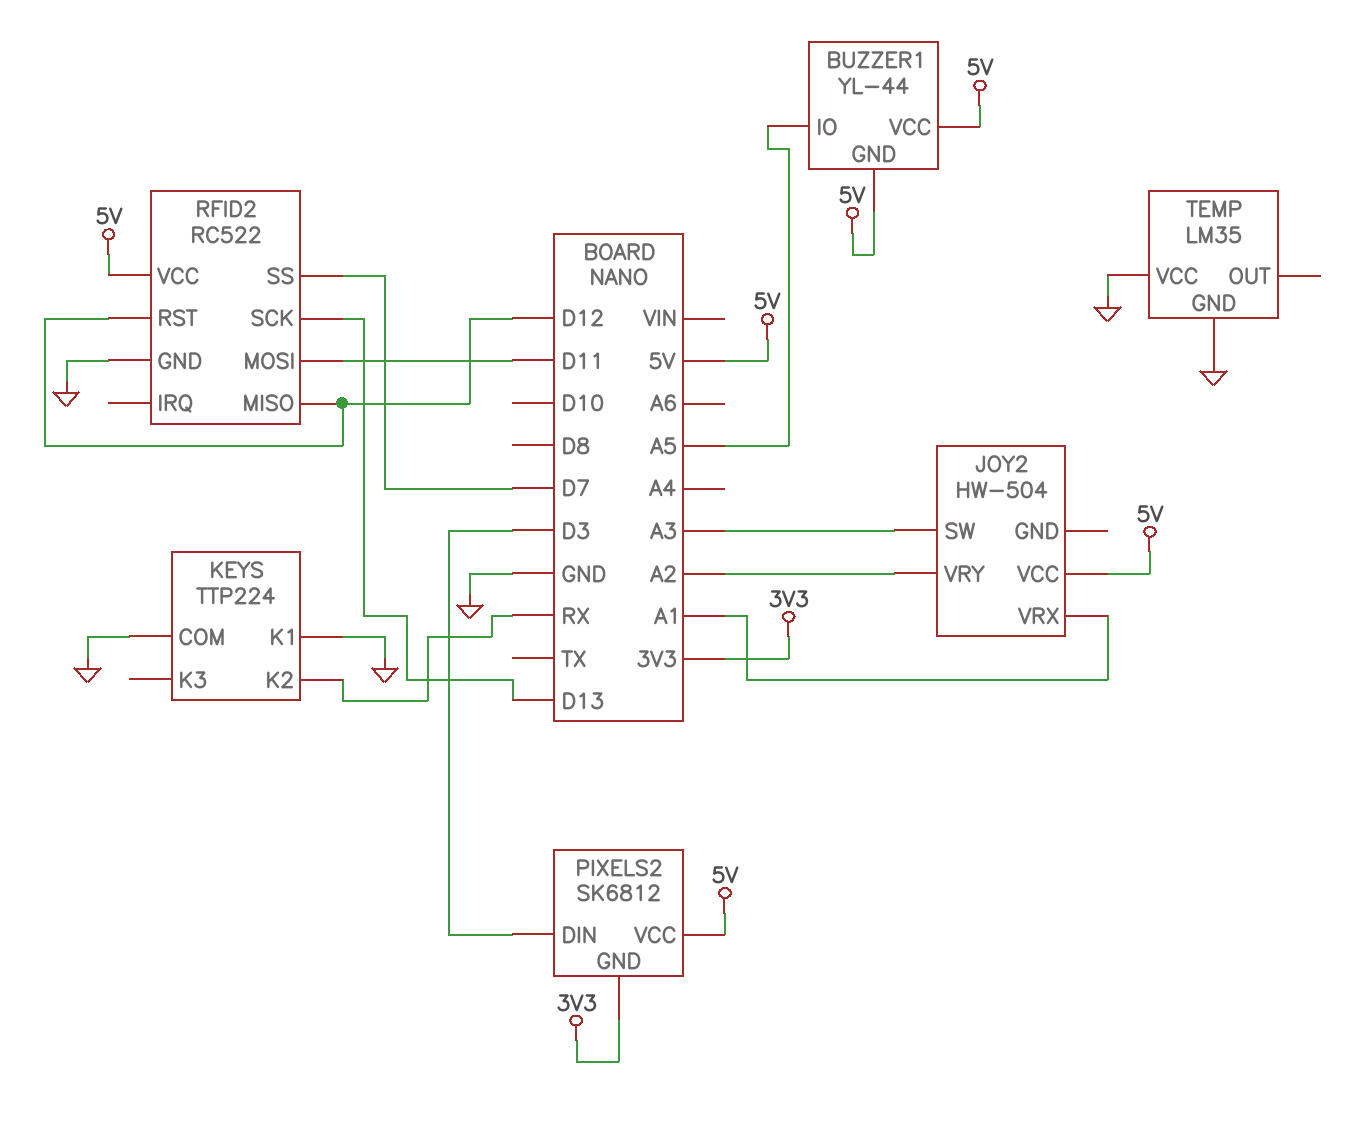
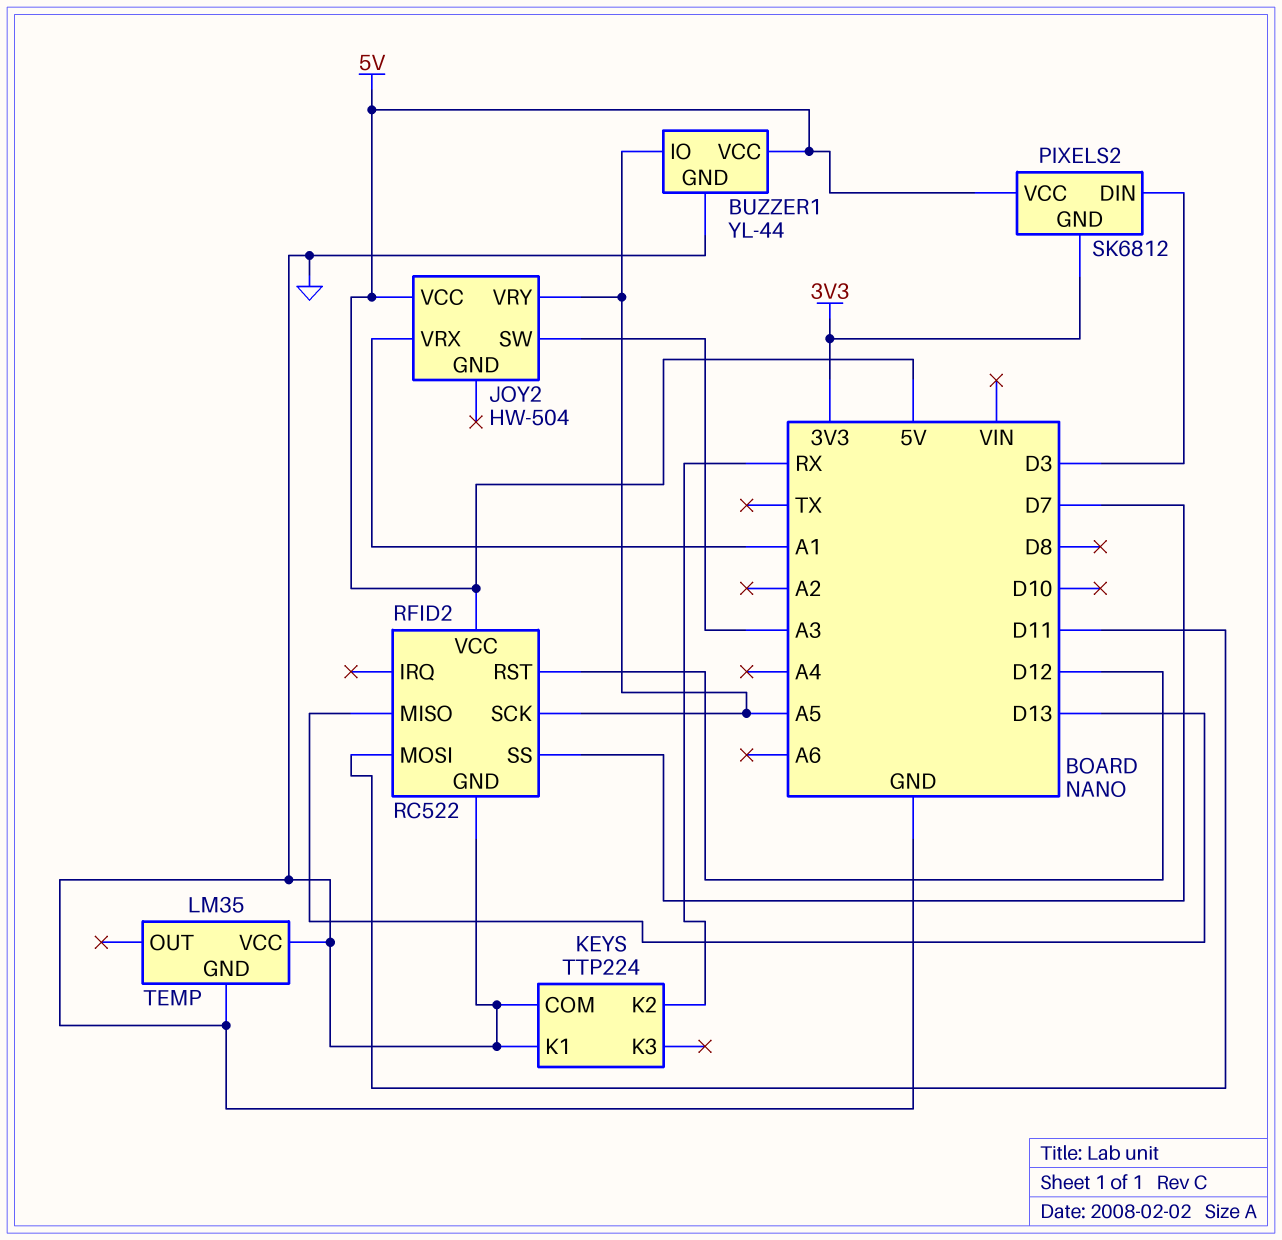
BUZZER1 pin GND: 5V -> GND
JOY2 pin VRY: A2 -> A5
RFID2 pin MISO: D12 -> D13
RFID2 pin SCK: D13 -> A5

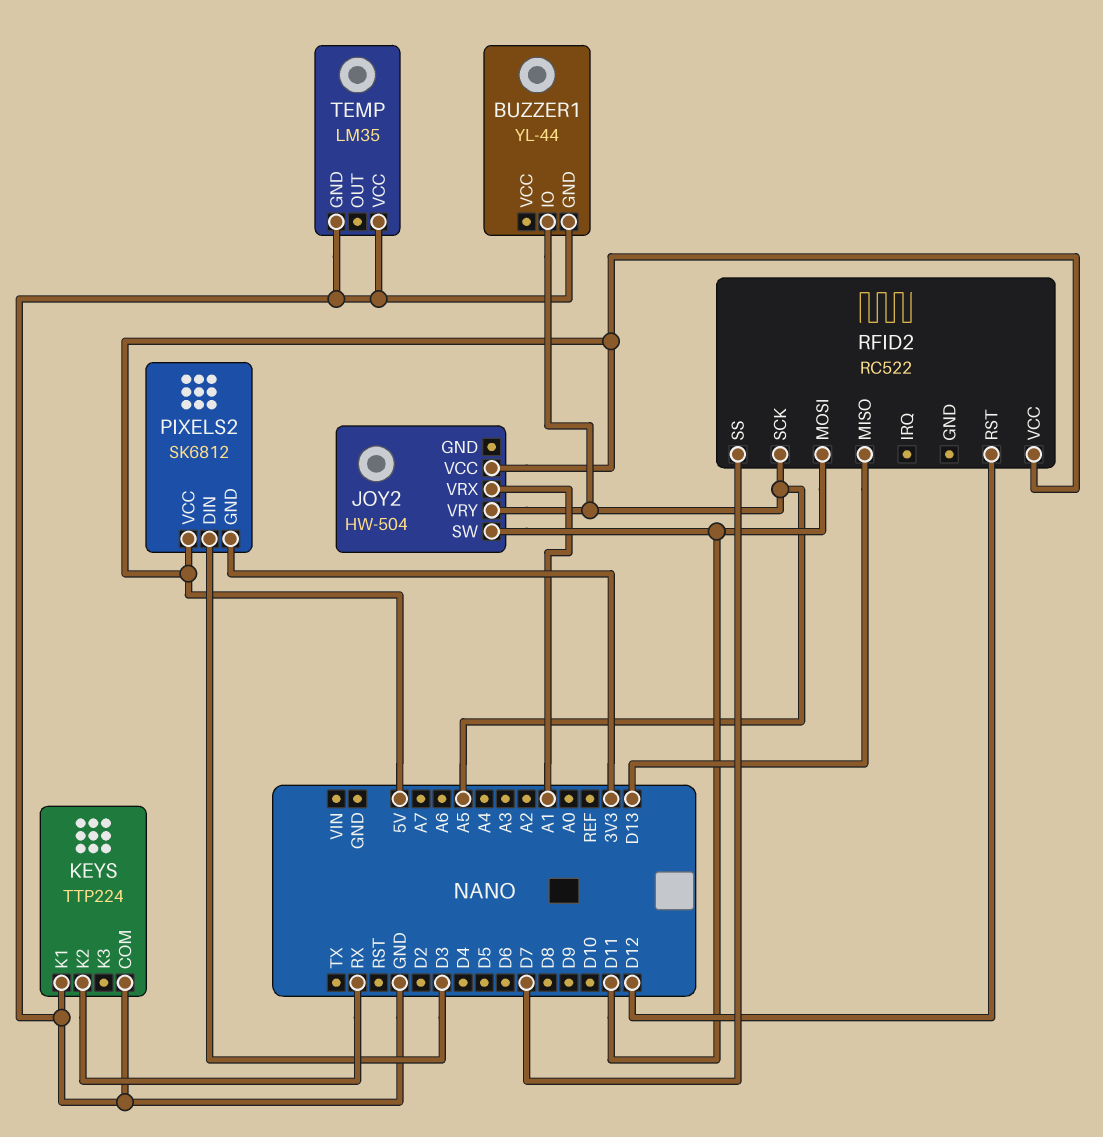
BUZZER1 pin VCC: 5V -> none
JOY2 pin SW: A3 -> D11
RFID2 pin GND: GND -> none

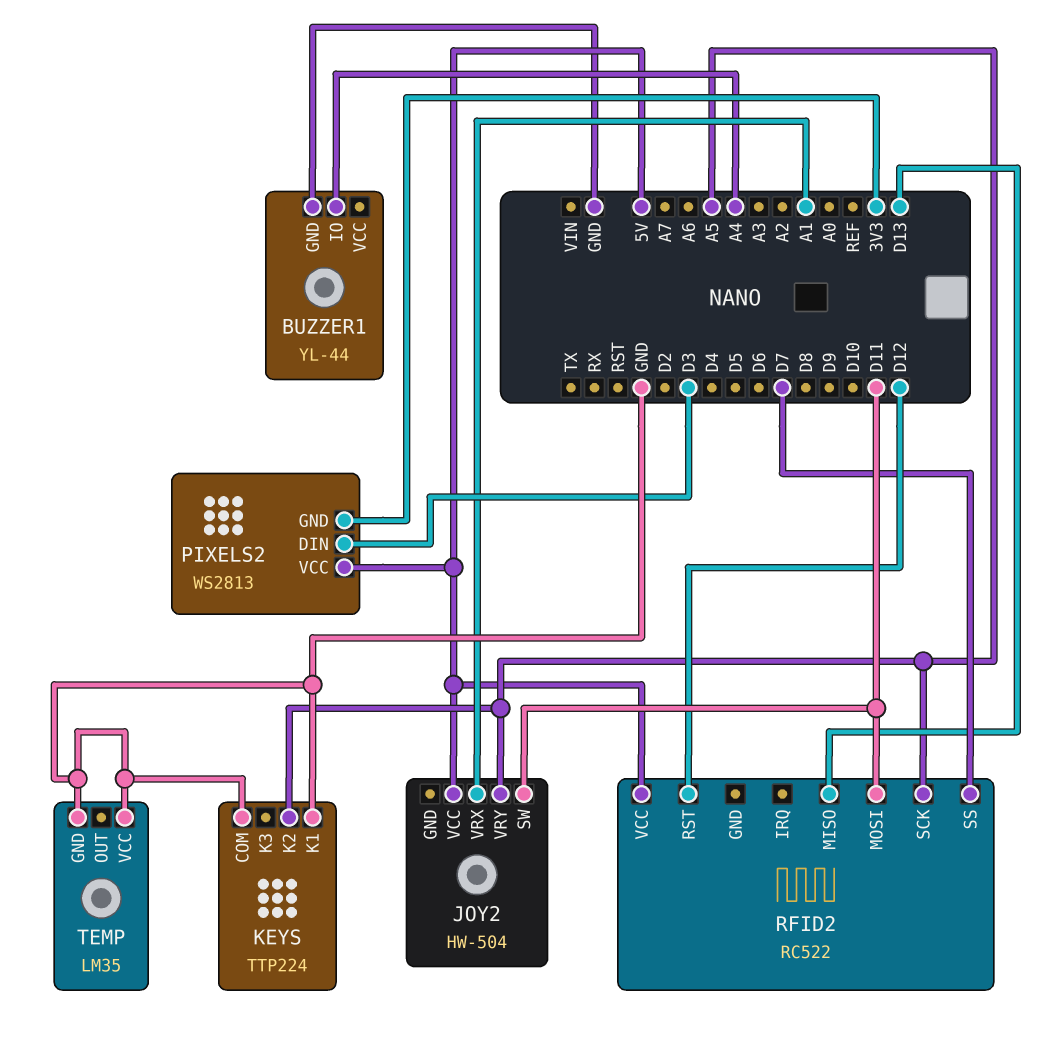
BUZZER1 pin IO: A5 -> A4
KEYS pin K2: RX -> A5
PIXELS2: SK6812 -> WS2813

